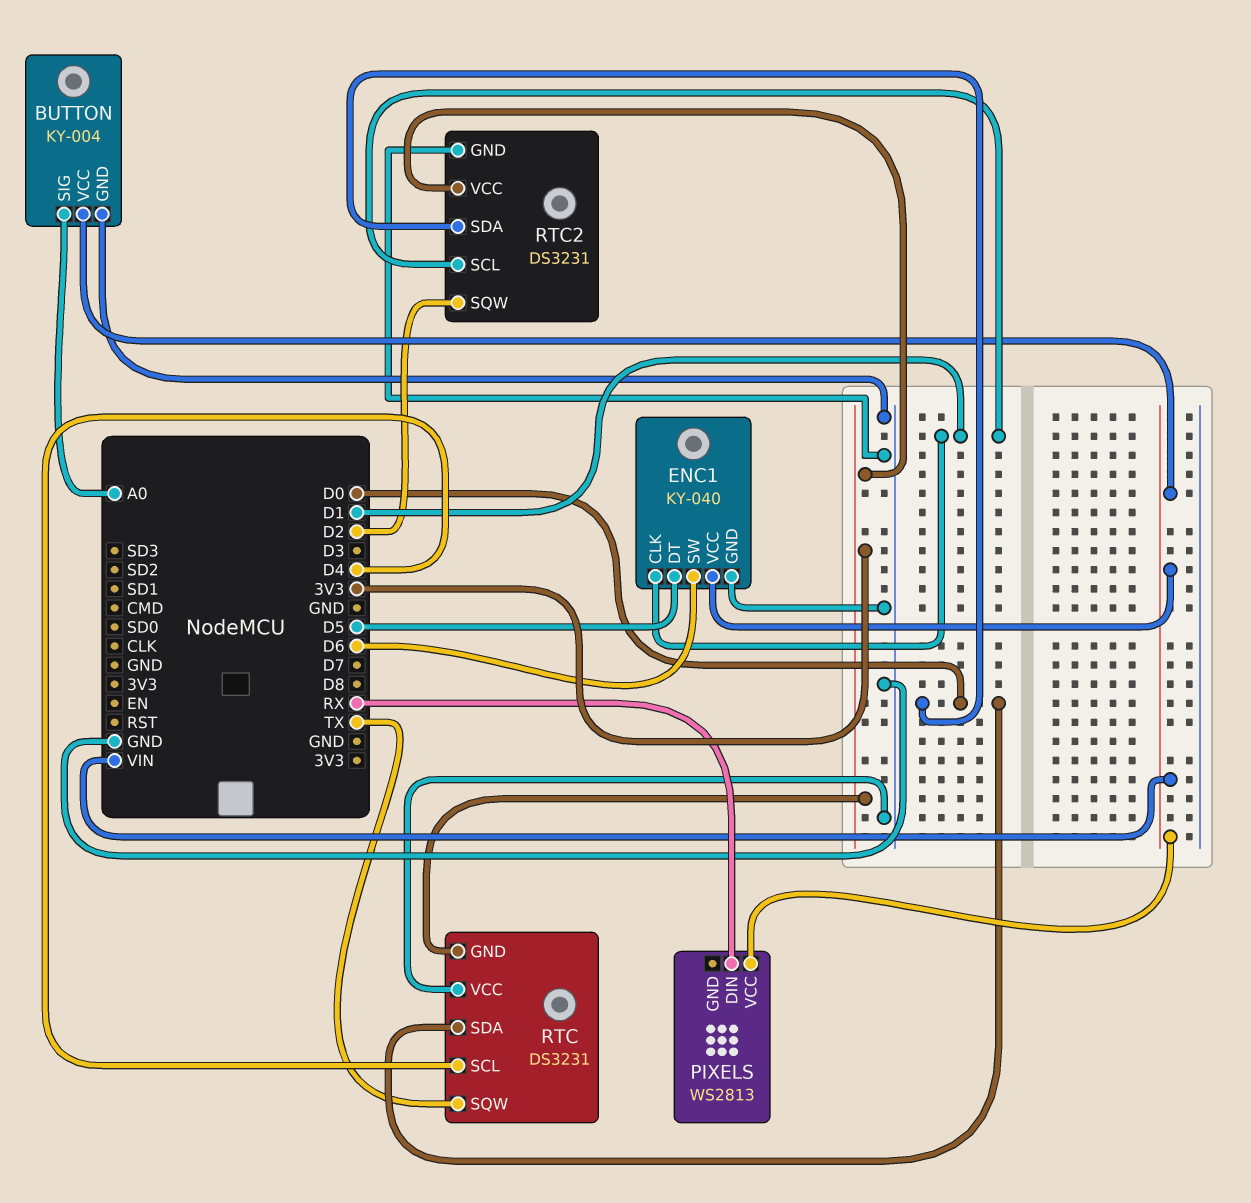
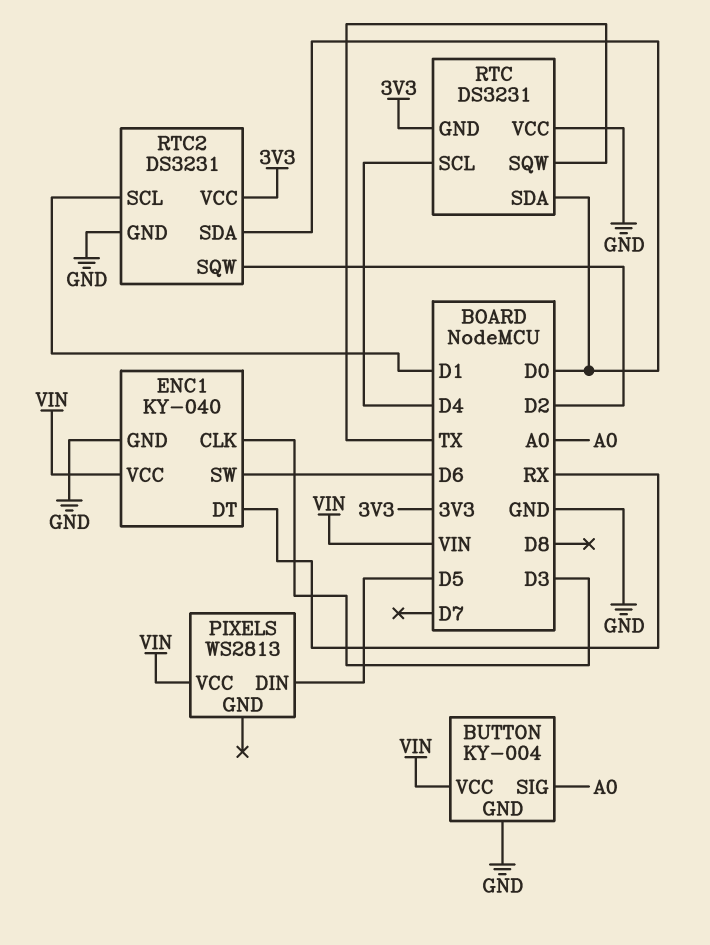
ENC1 pin CLK: D1 -> D3
ENC1 pin DT: D5 -> RX
PIXELS pin DIN: RX -> D5

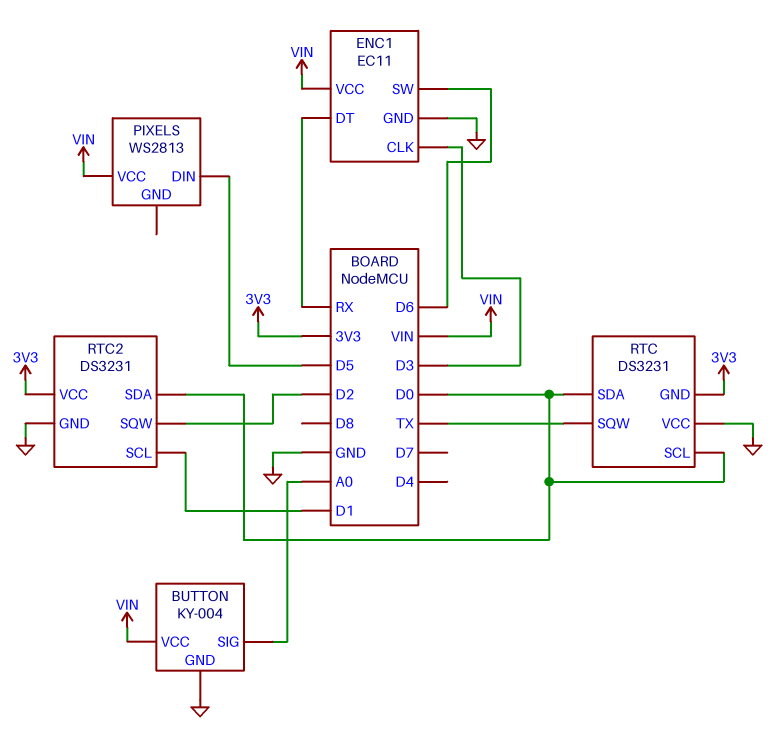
ENC1: KY-040 -> EC11
RTC pin SCL: D4 -> D0

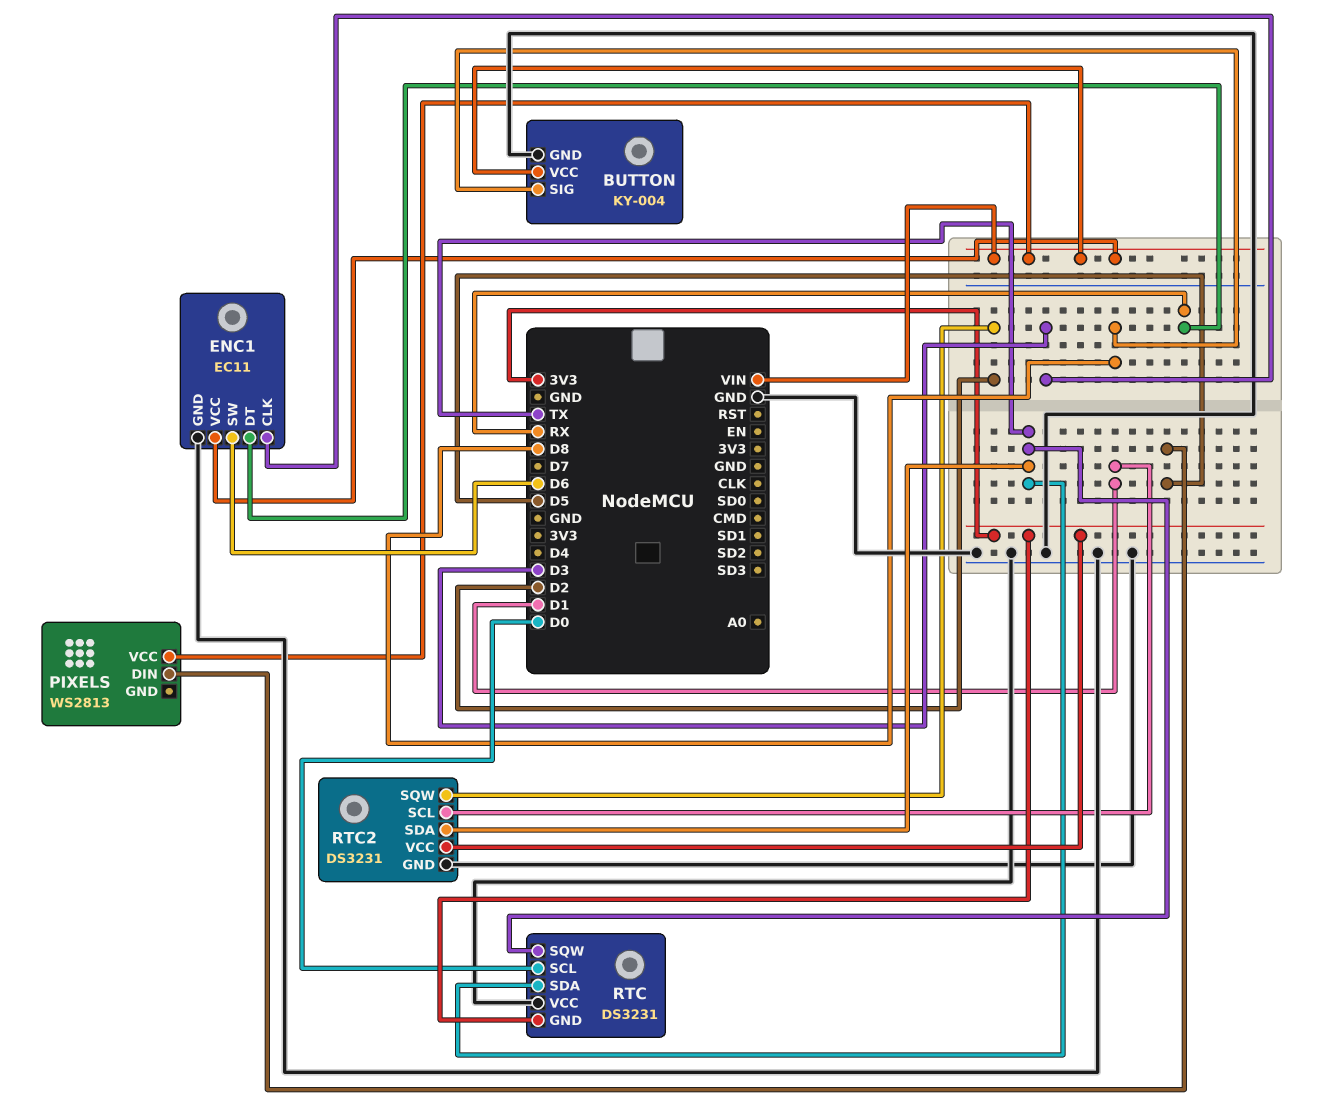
BUTTON pin SIG: A0 -> D8
RTC pin SDA: D0 -> TX
RTC2 pin SDA: D0 -> TX

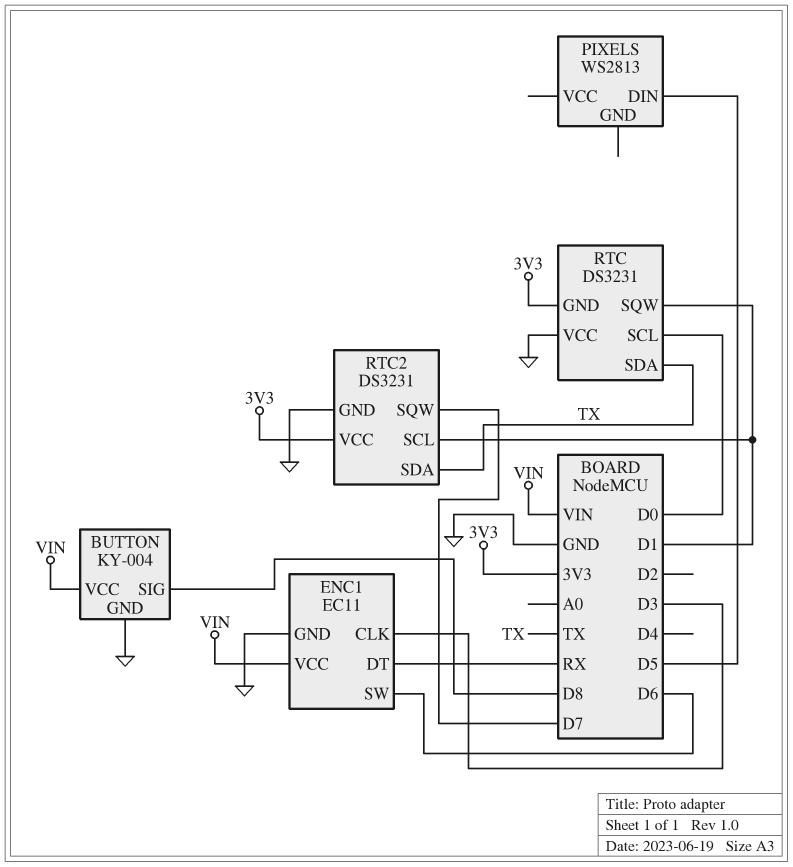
PIXELS pin VCC: VIN -> none
RTC pin SQW: TX -> D1
RTC2 pin SQW: D2 -> D7

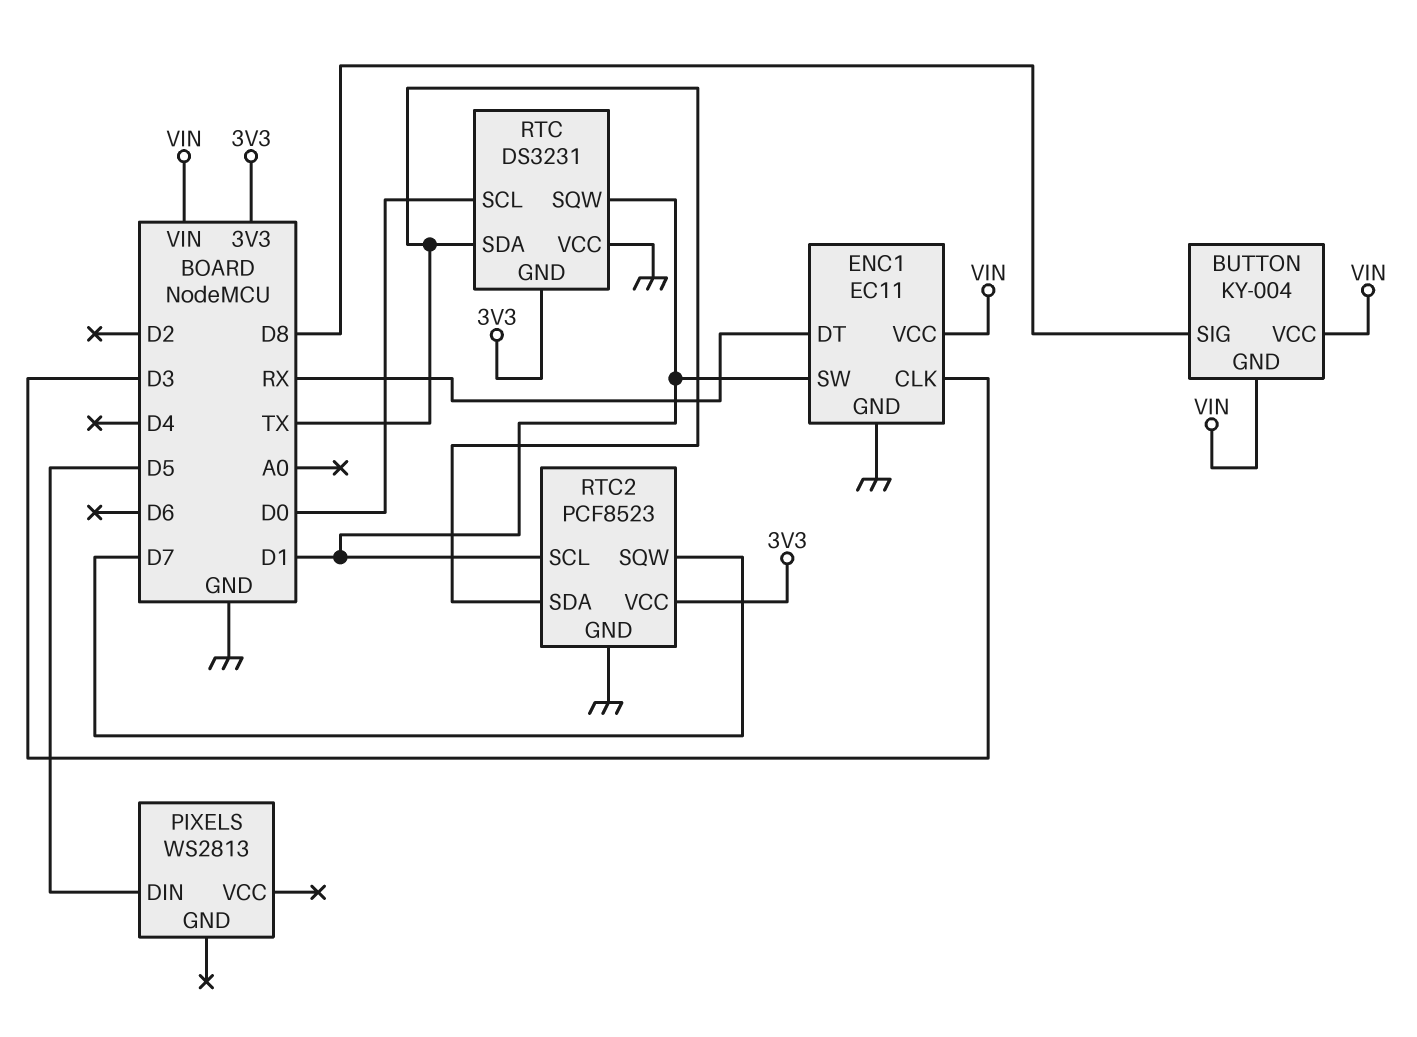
BUTTON pin GND: GND -> VIN
ENC1 pin SW: D6 -> D1
RTC2: DS3231 -> PCF8523

